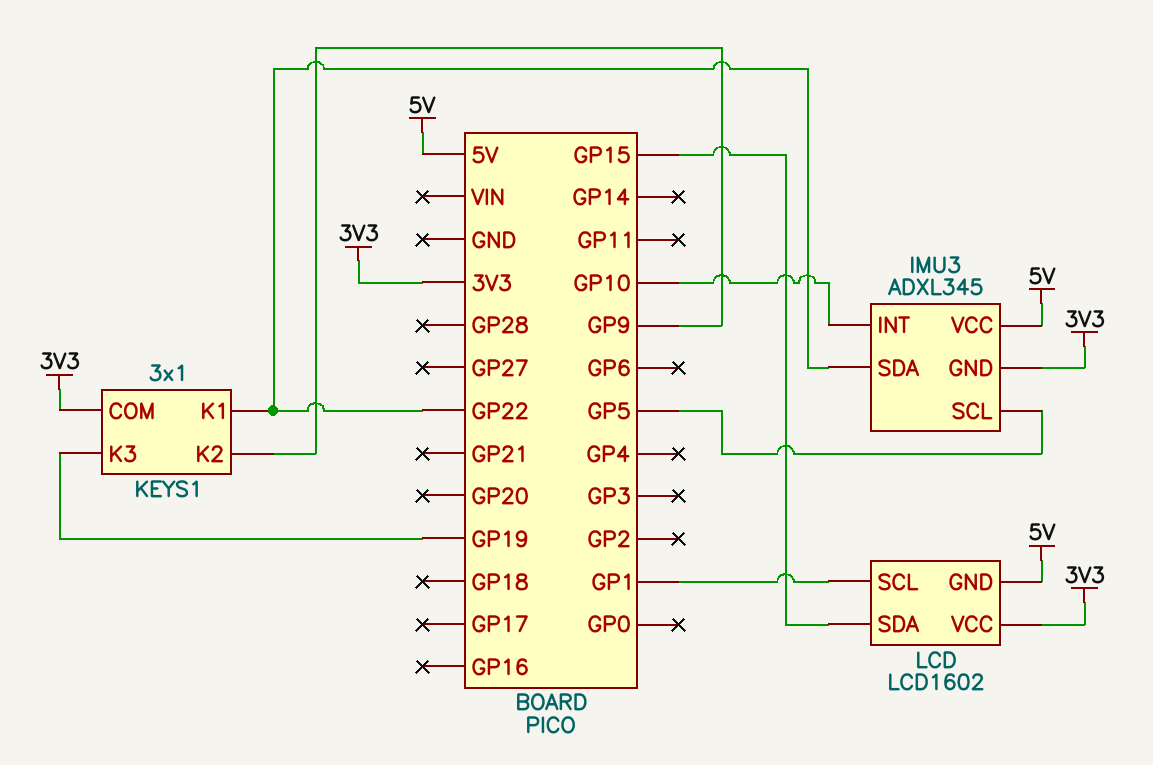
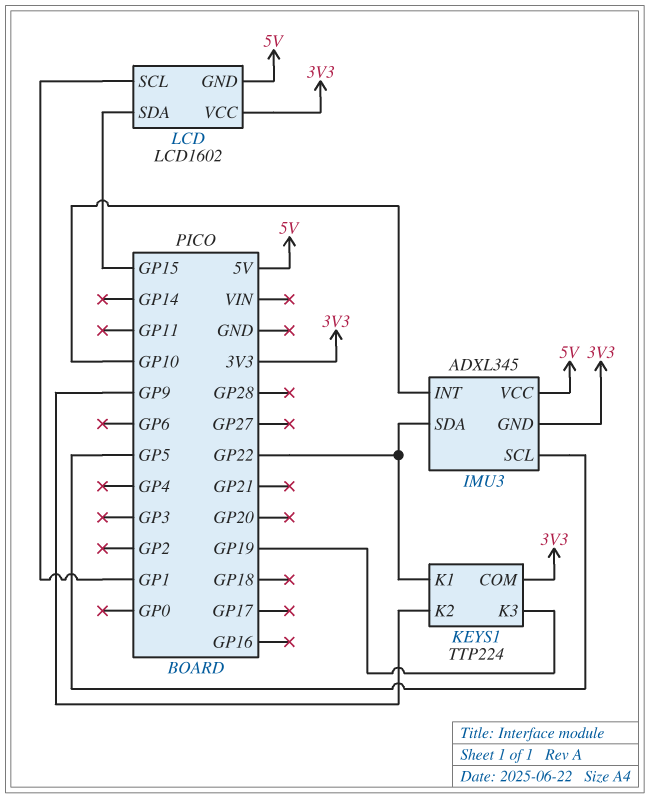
KEYS1: 3x1 -> TTP224

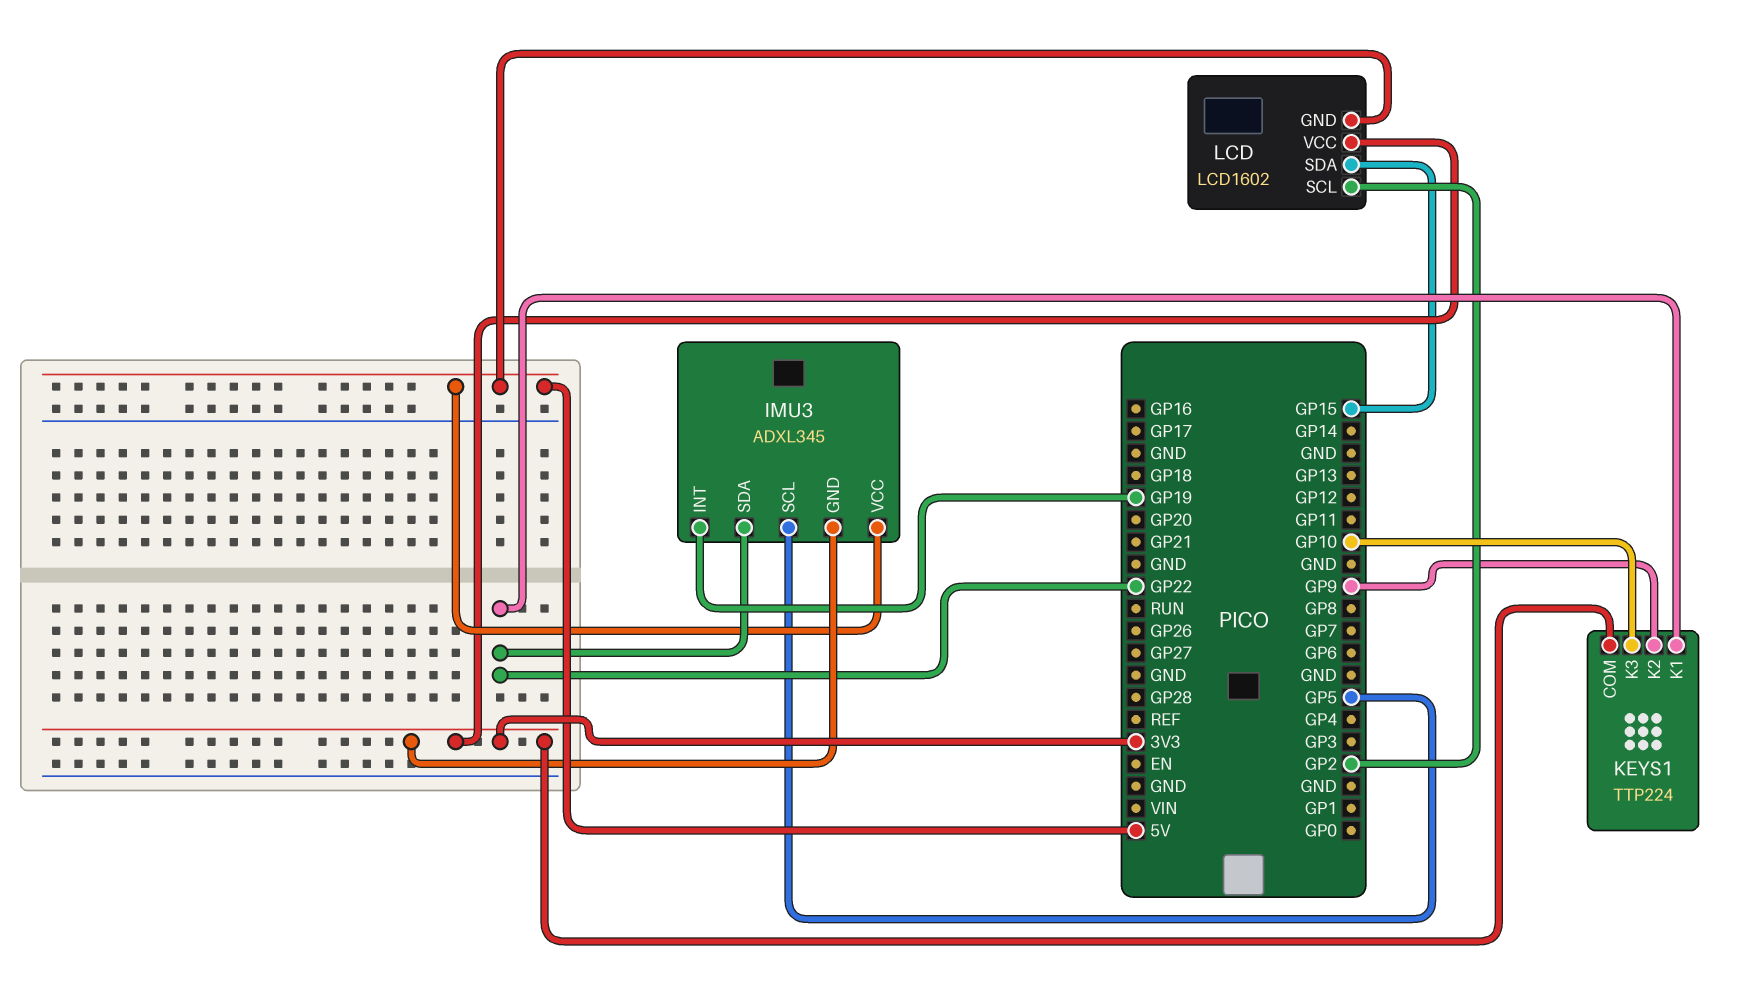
IMU3 pin INT: GP10 -> GP19
KEYS1 pin K3: GP19 -> GP10
LCD pin SCL: GP1 -> GP2

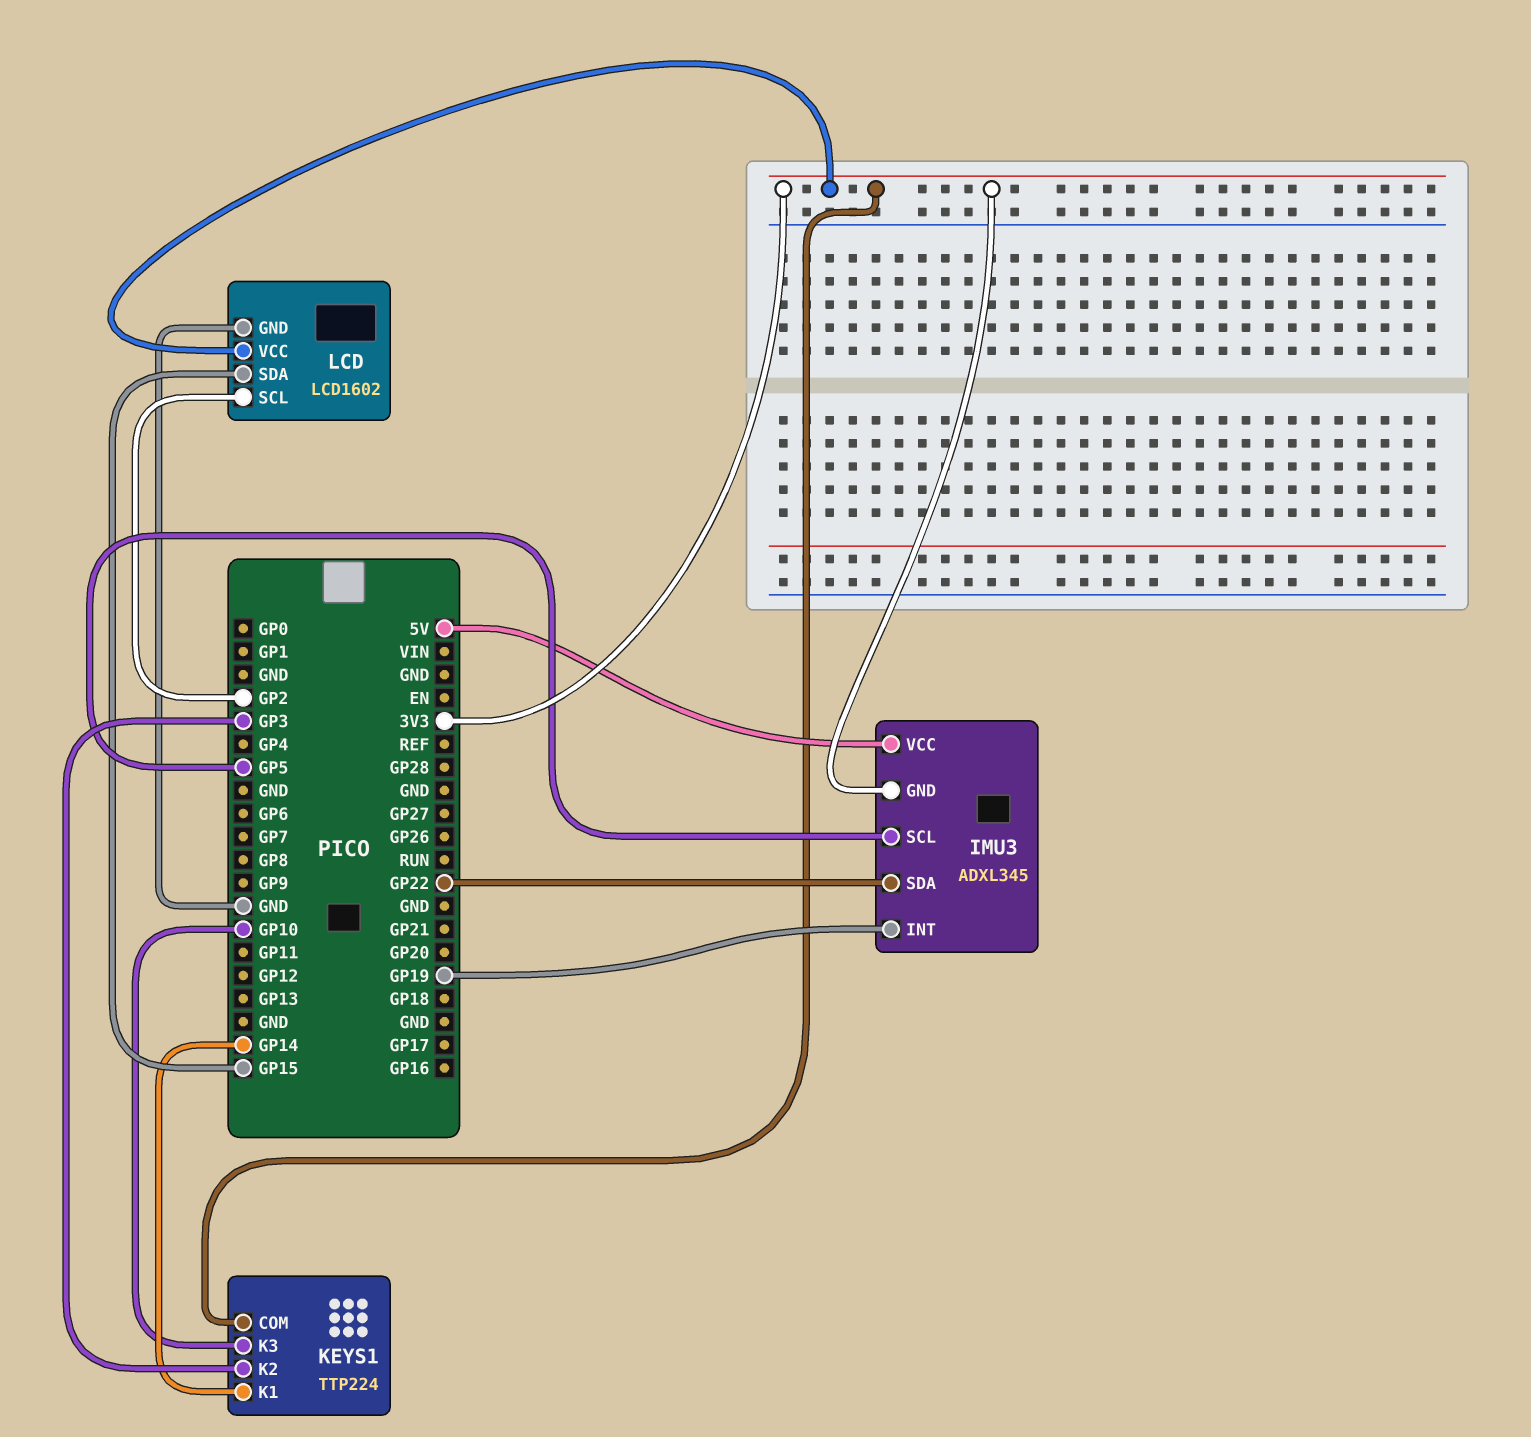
KEYS1 pin K1: GP22 -> GP14
KEYS1 pin K2: GP9 -> GP3
LCD pin GND: 5V -> GND

